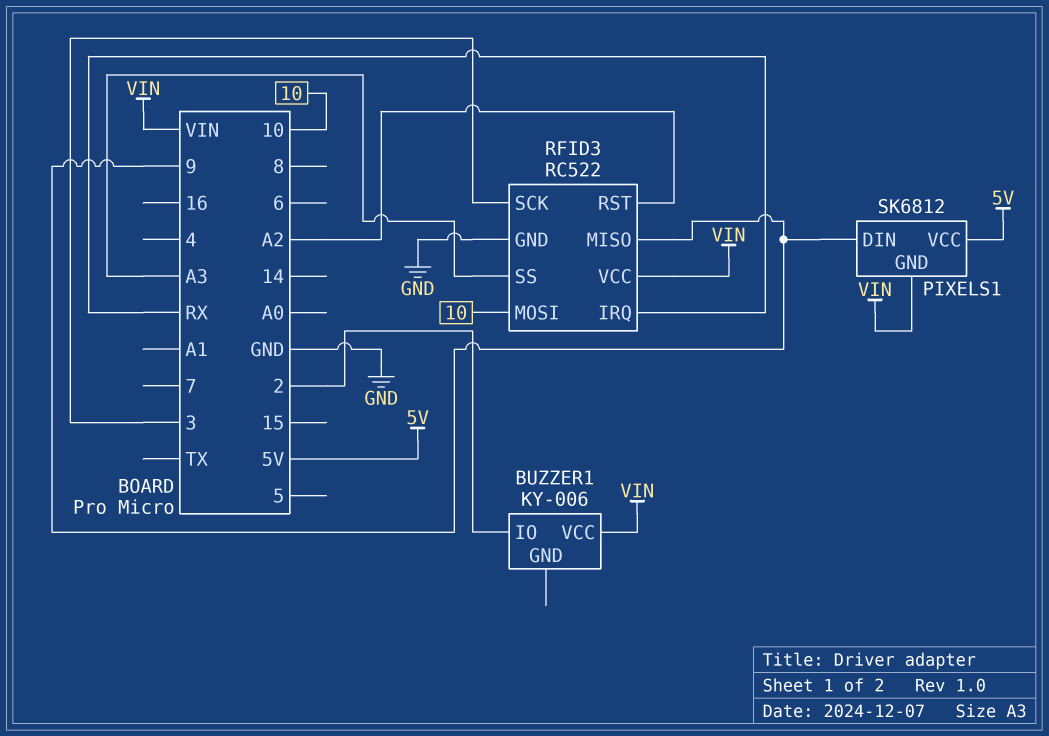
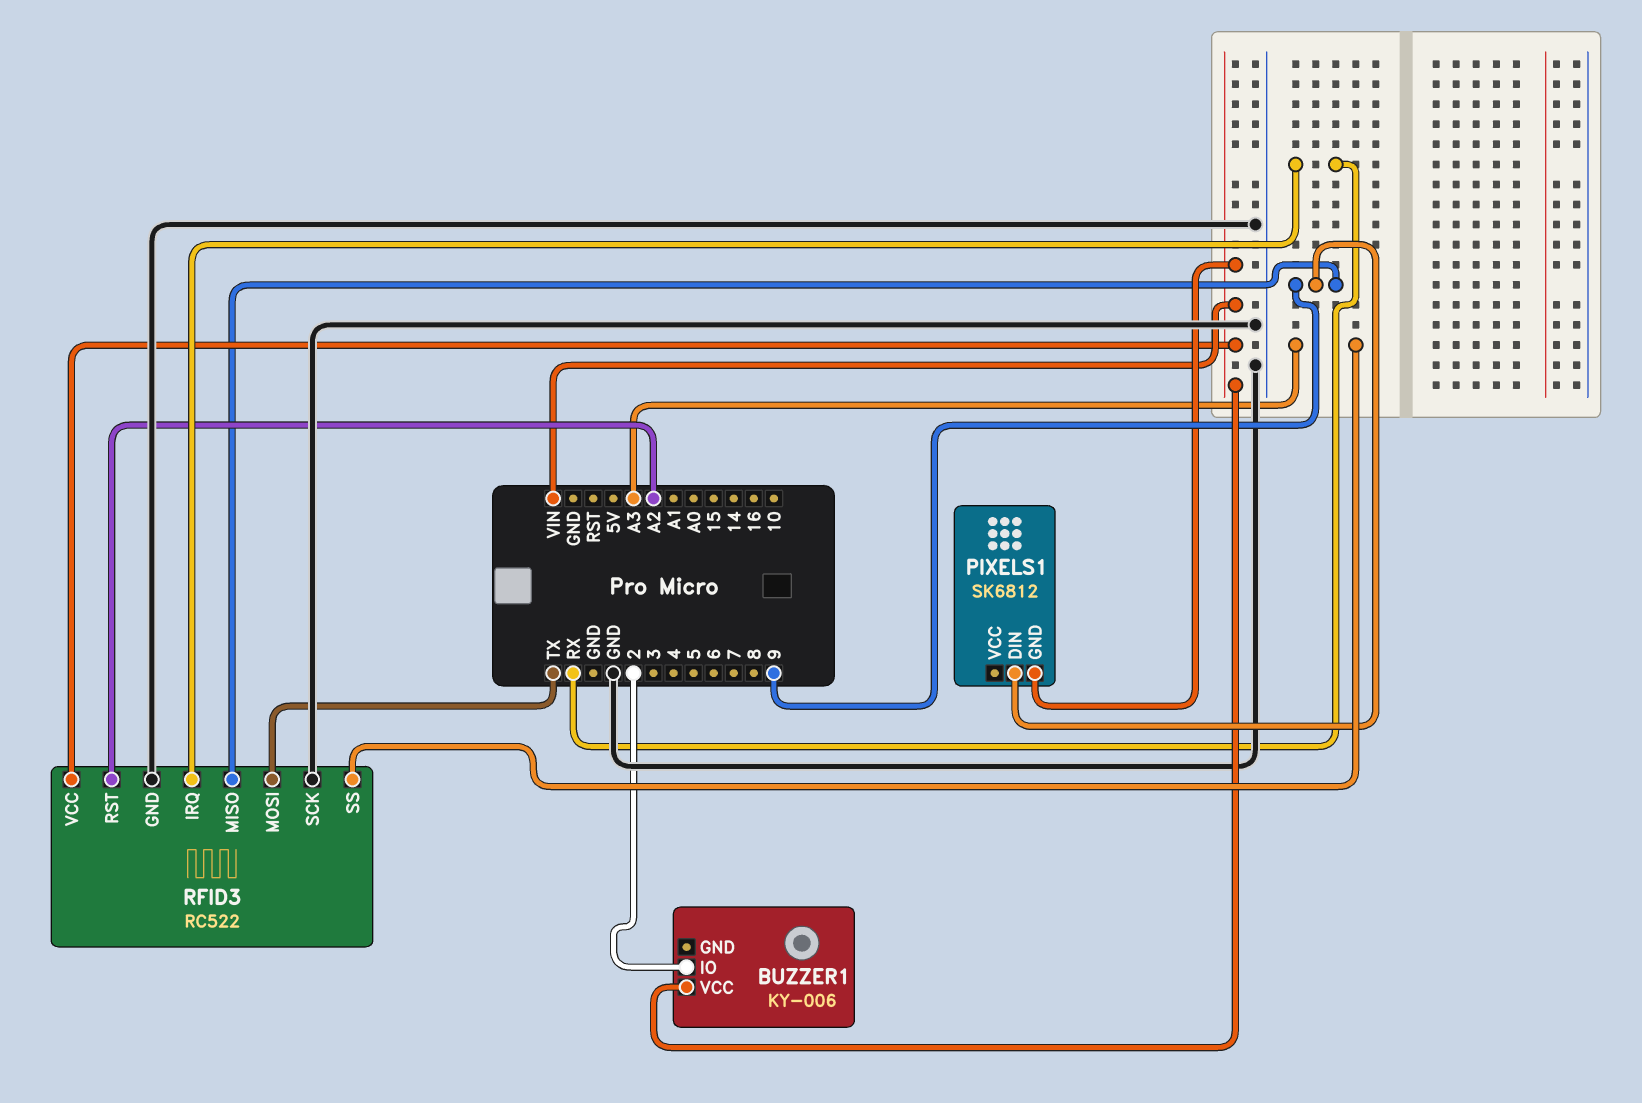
PIXELS1 pin VCC: 5V -> none
RFID3 pin MOSI: 10 -> TX
RFID3 pin SCK: 3 -> GND

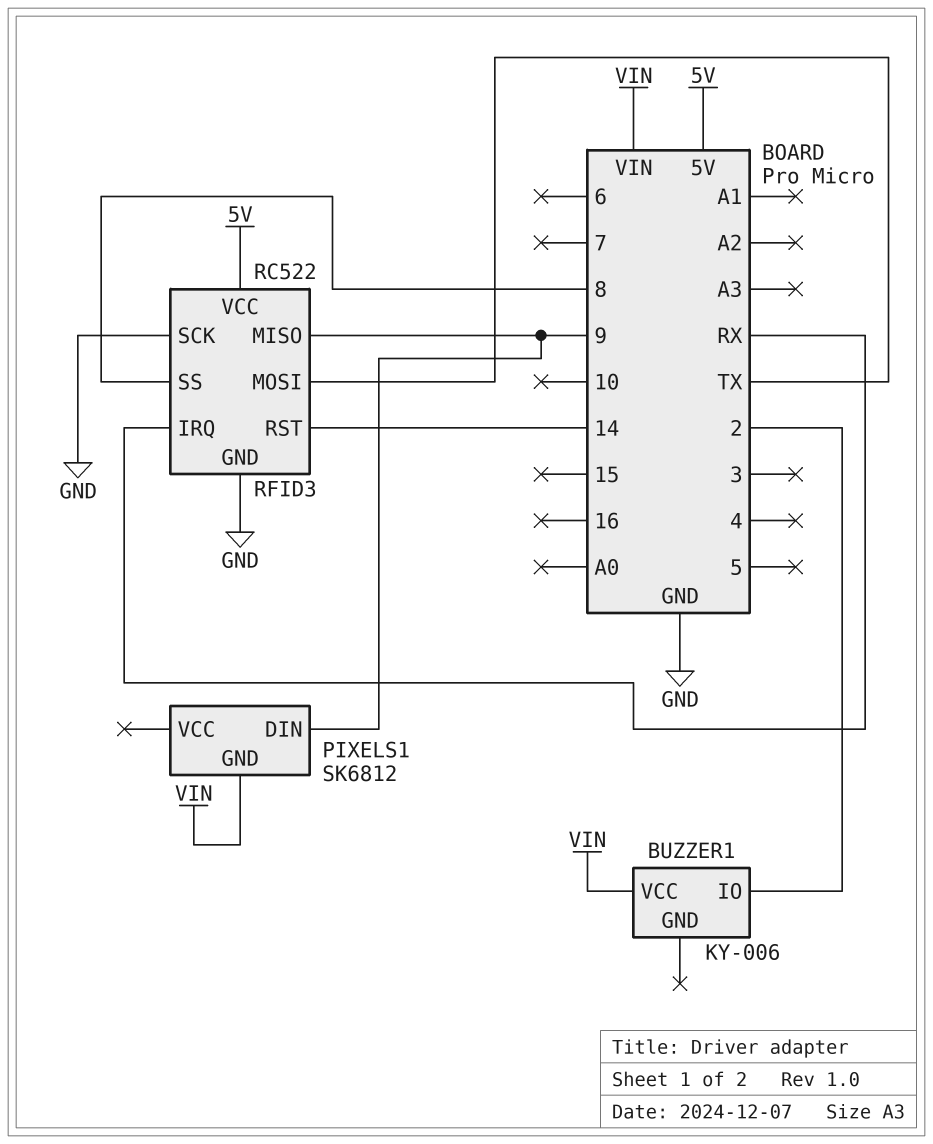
RFID3 pin RST: A2 -> 14
RFID3 pin SS: A3 -> 8
RFID3 pin VCC: VIN -> 5V

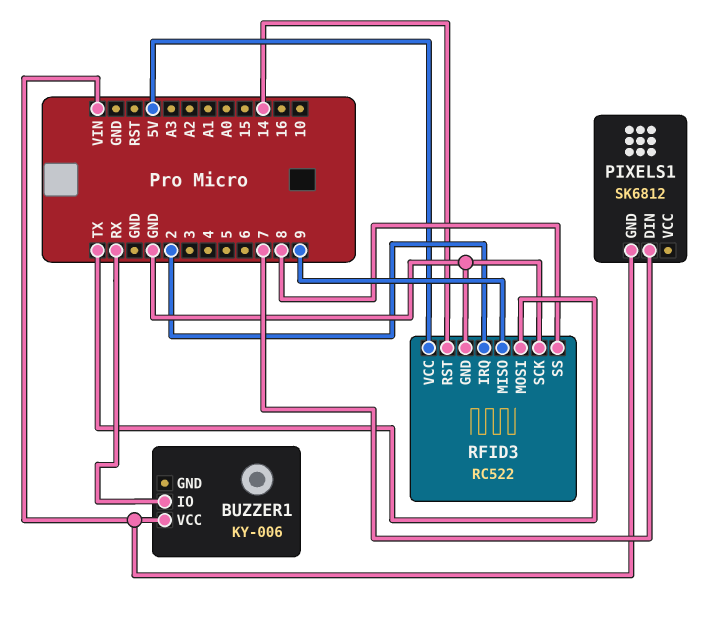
BUZZER1 pin IO: 2 -> RX
PIXELS1 pin DIN: 9 -> 7
RFID3 pin IRQ: RX -> 2

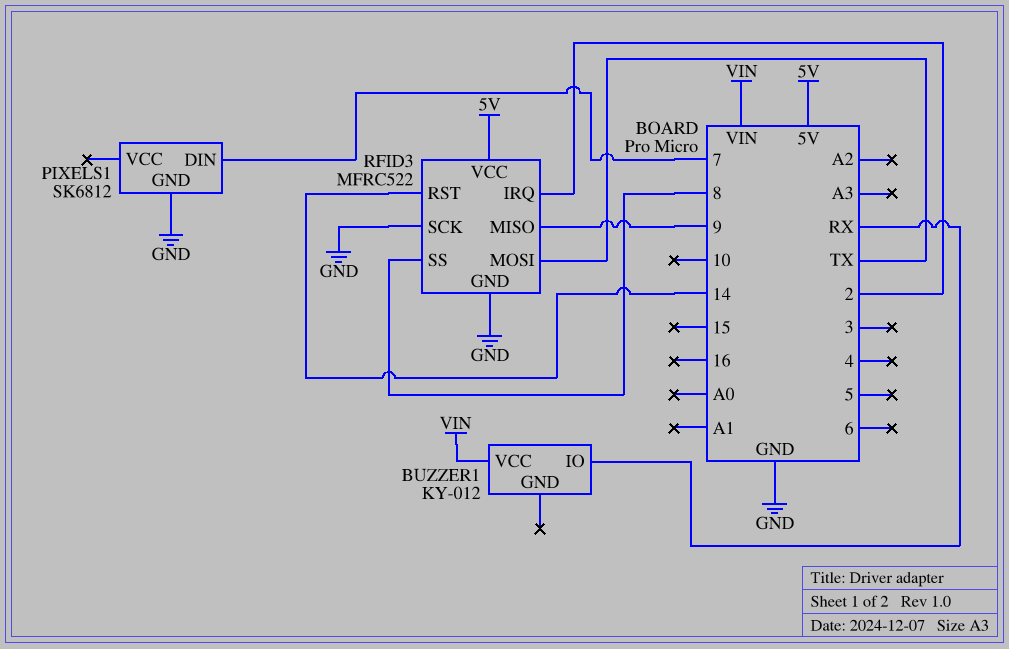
BUZZER1: KY-006 -> KY-012
PIXELS1 pin GND: VIN -> GND
RFID3: RC522 -> MFRC522

